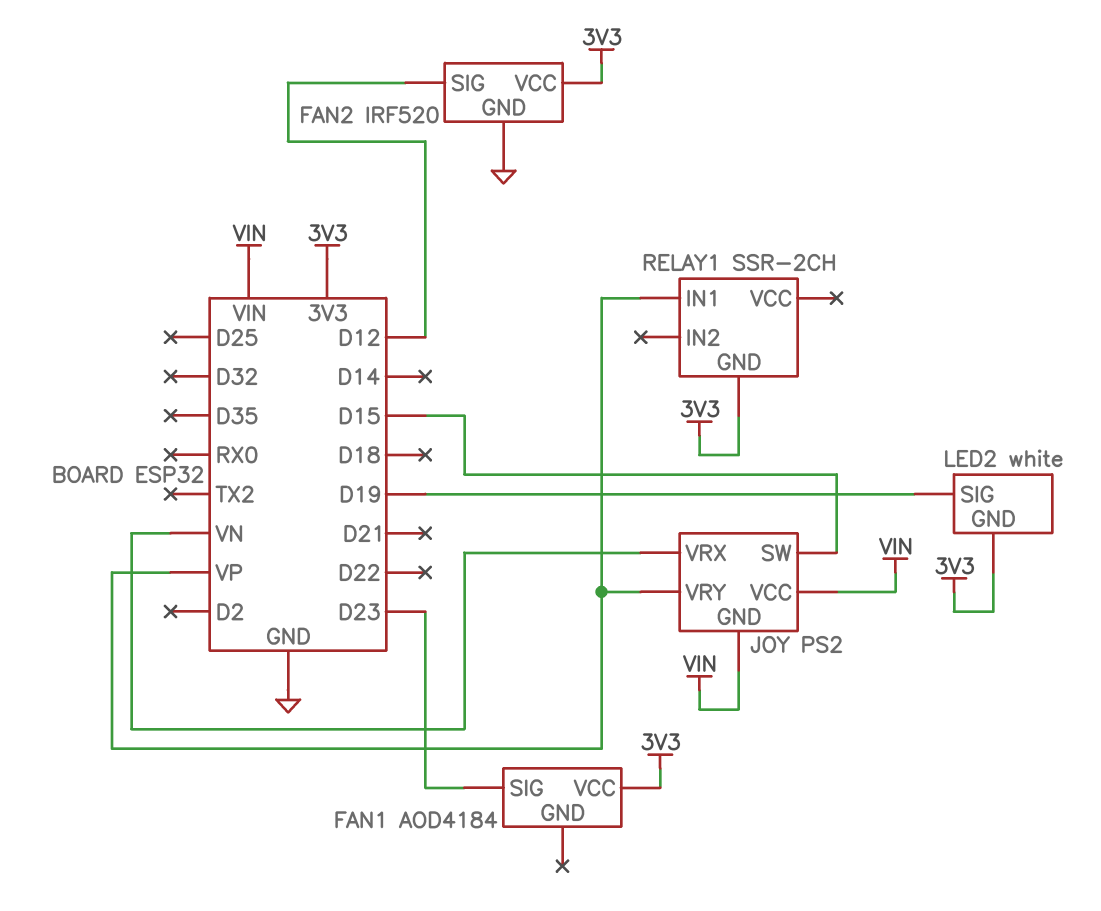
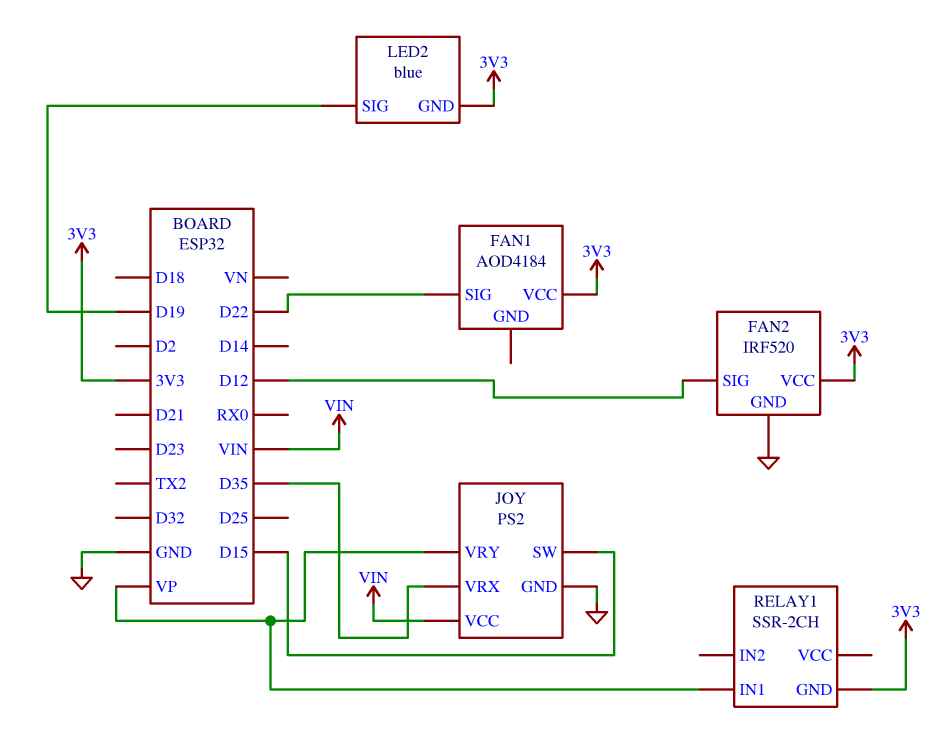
FAN1 pin SIG: D23 -> D22
JOY pin GND: VIN -> GND
JOY pin VRX: VN -> D35
LED2: white -> blue

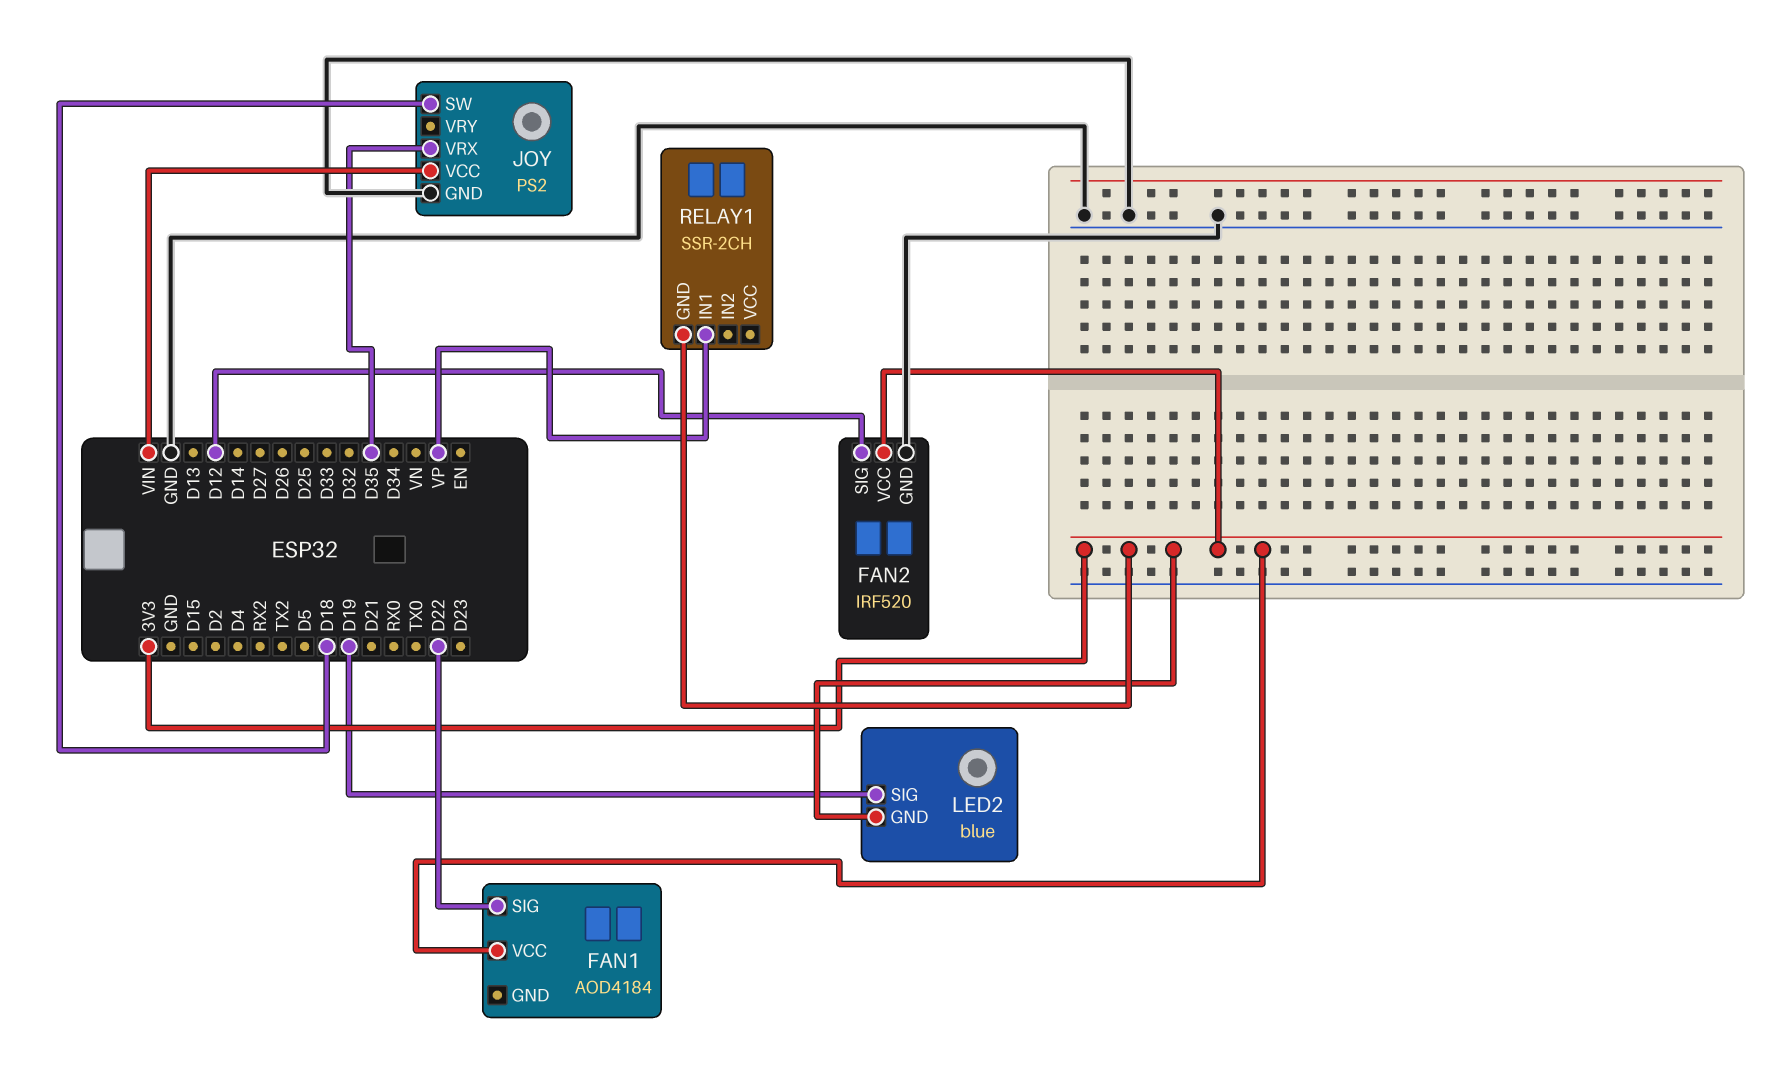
JOY pin SW: D15 -> D18
JOY pin VRY: VP -> none

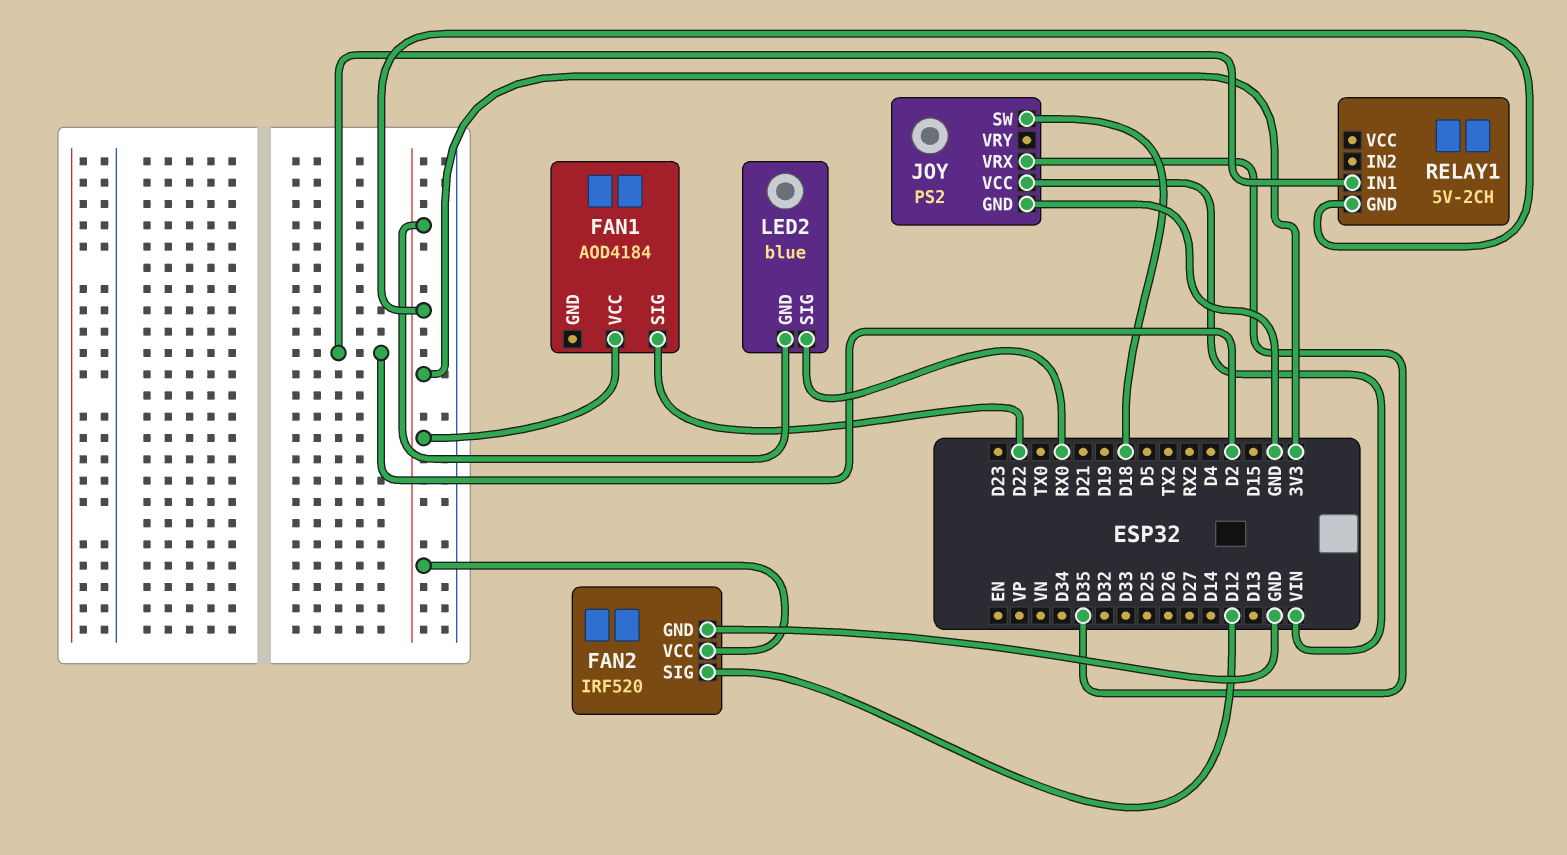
LED2 pin SIG: D19 -> RX0
RELAY1: SSR-2CH -> 5V-2CH
RELAY1 pin IN1: VP -> D2

